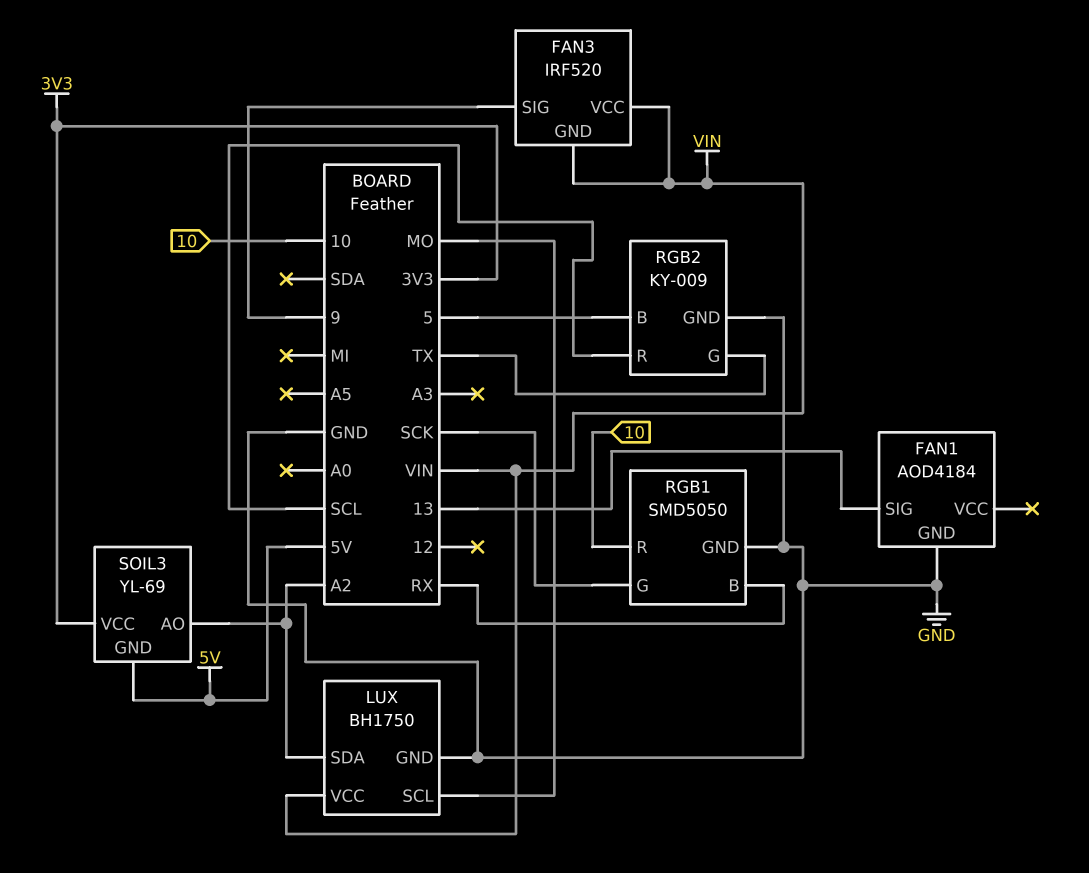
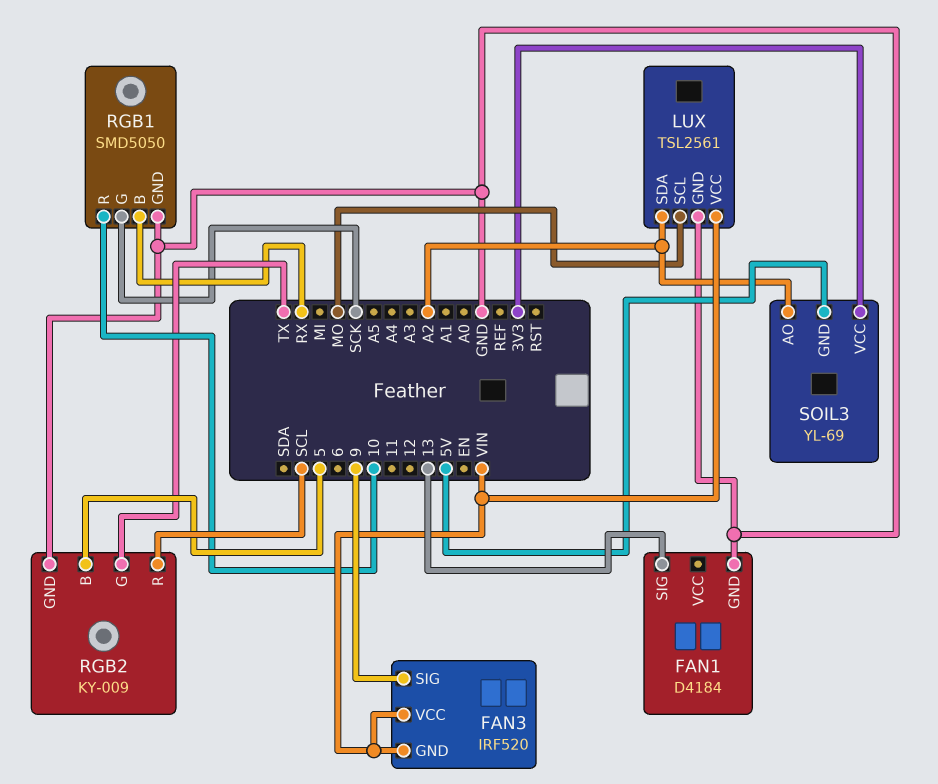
FAN1: AOD4184 -> D4184
LUX: BH1750 -> TSL2561

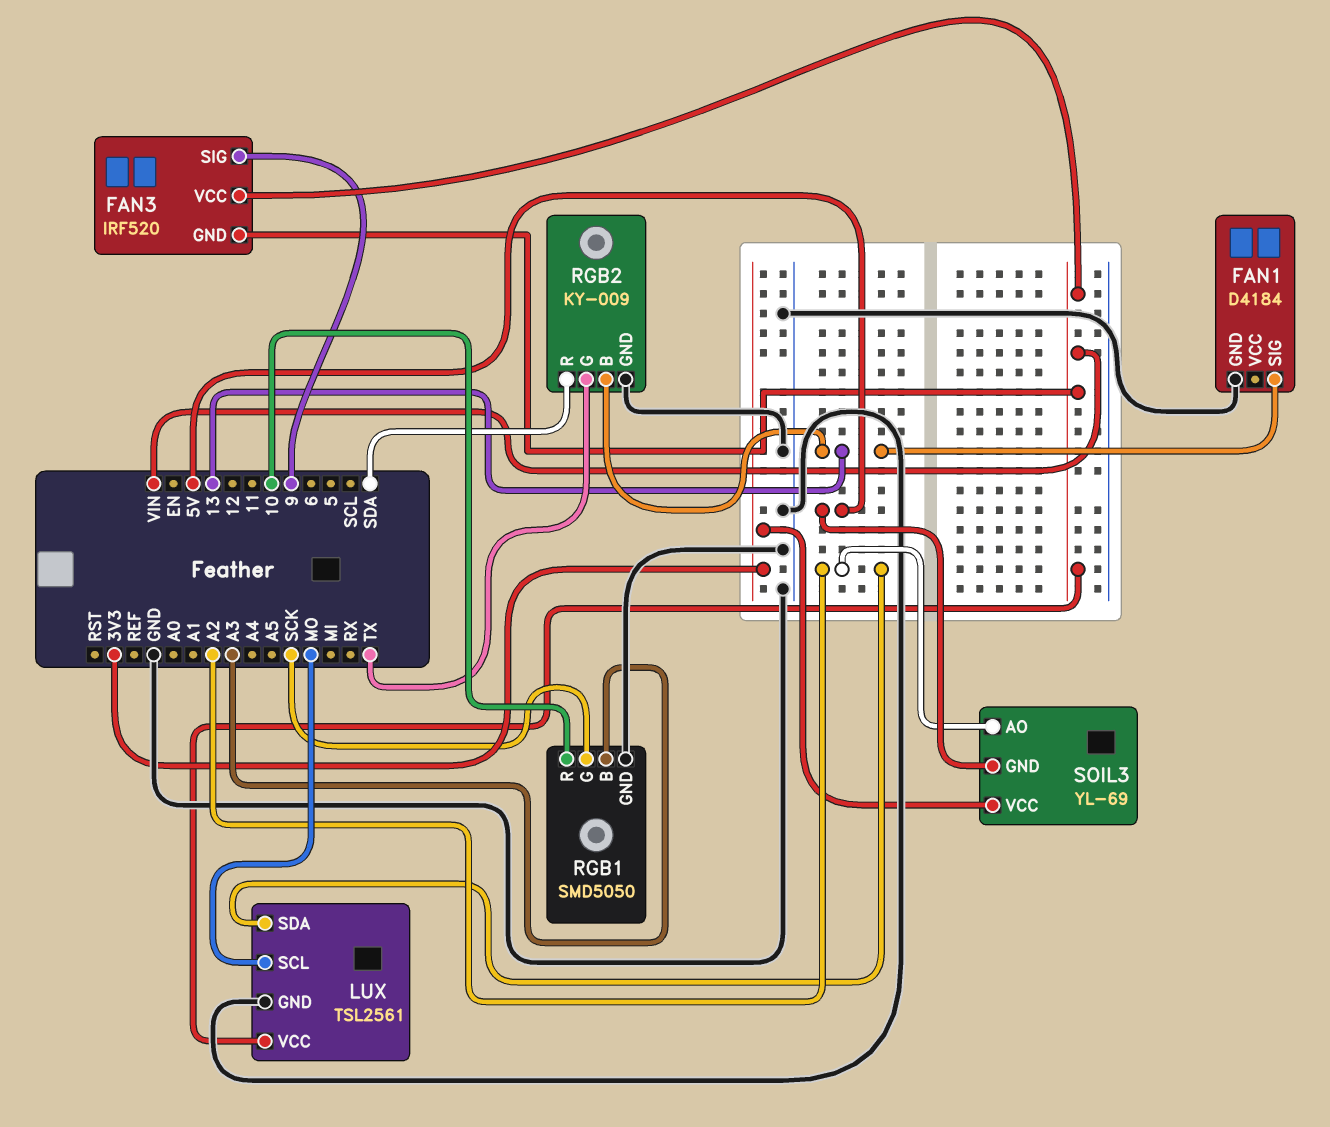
RGB1 pin B: RX -> A3
RGB2 pin B: 5 -> 13
RGB2 pin R: SCL -> SDA

